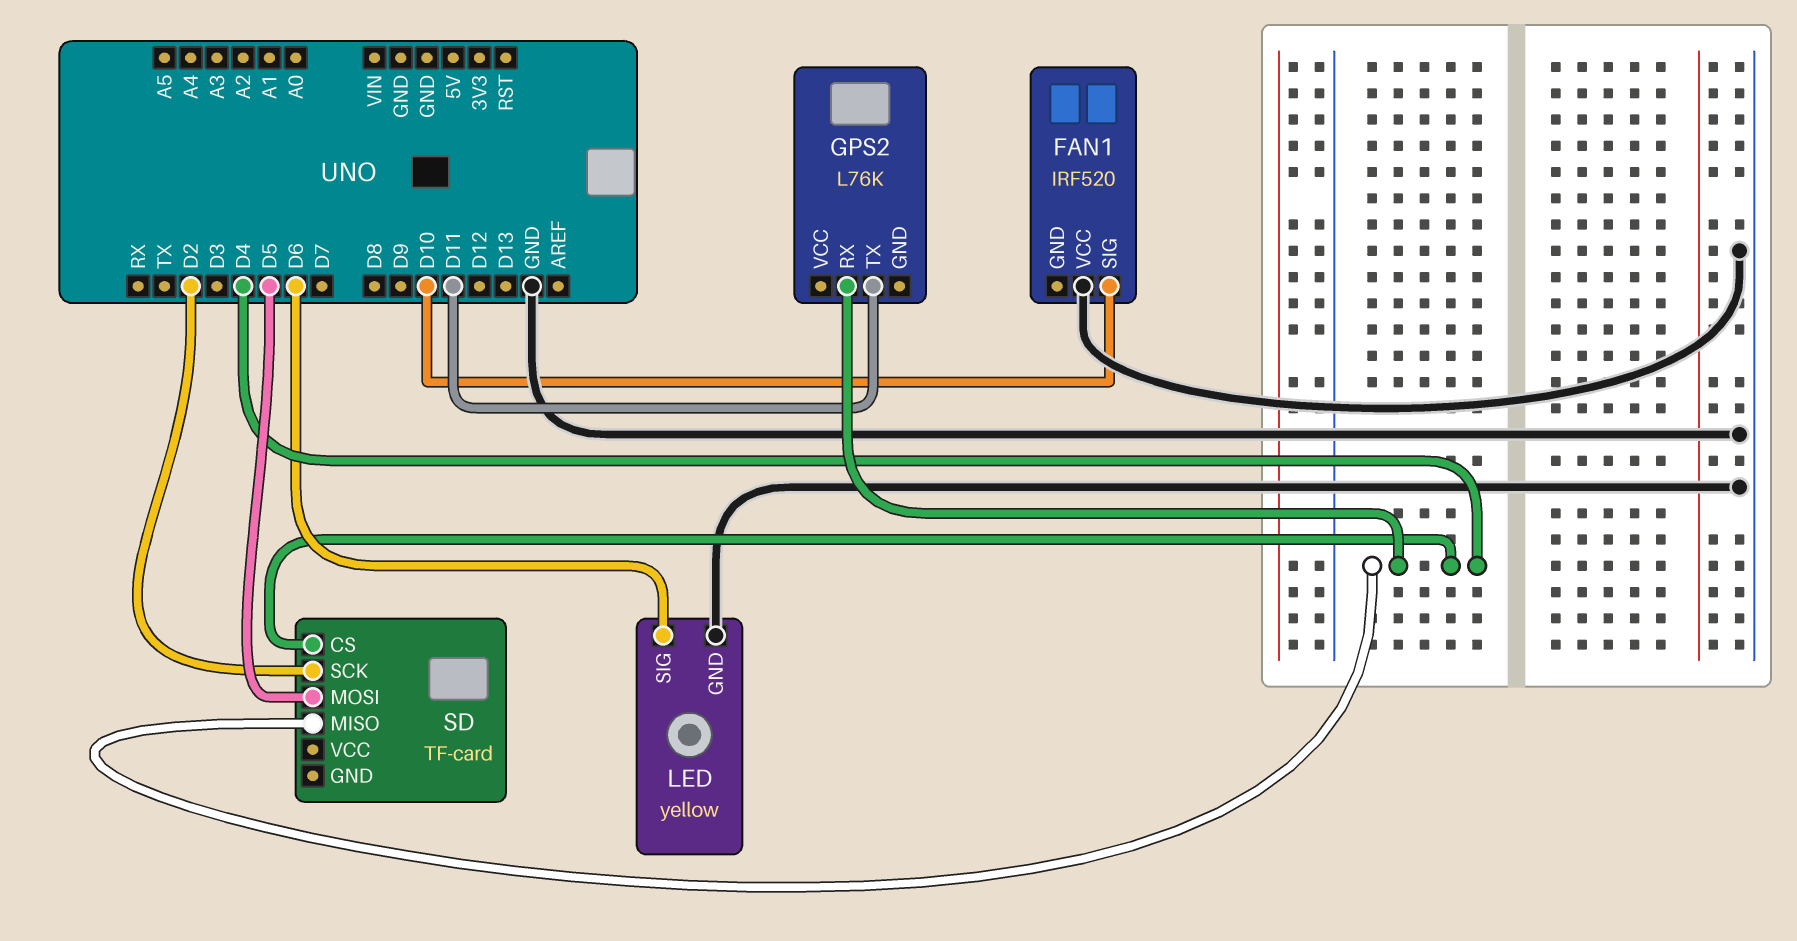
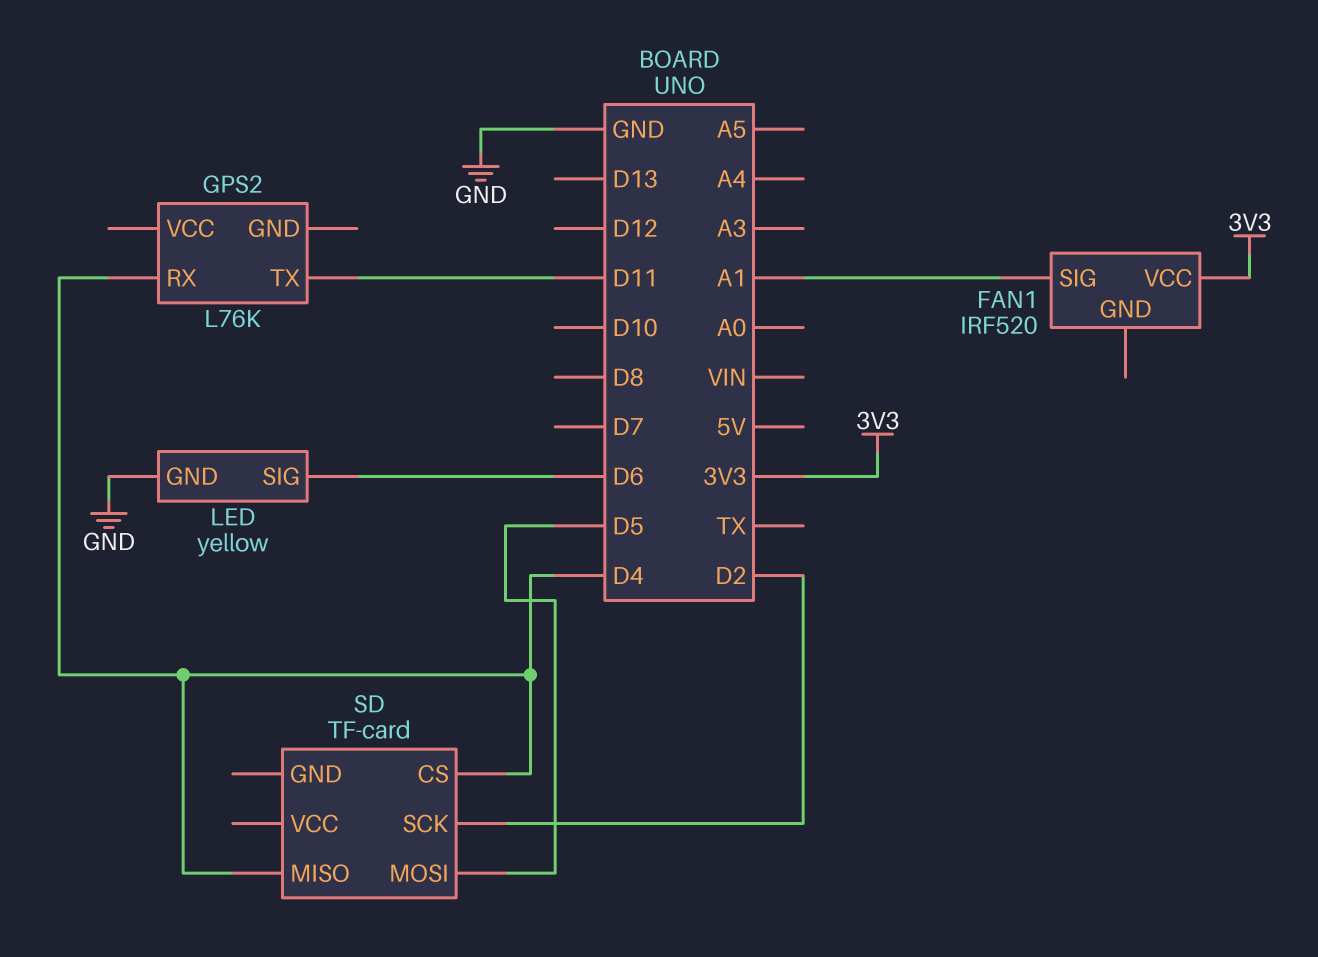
FAN1 pin SIG: D10 -> A1
FAN1 pin VCC: GND -> 3V3

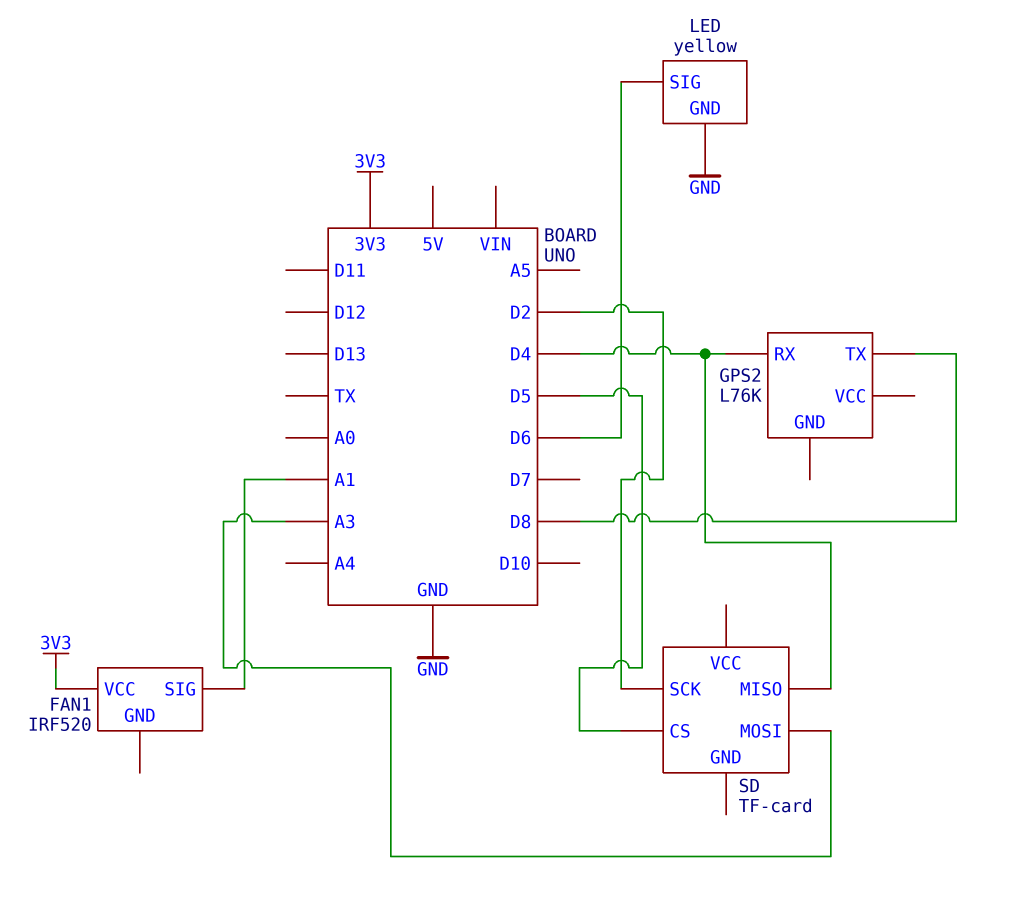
GPS2 pin TX: D11 -> D8
SD pin CS: D4 -> D5
SD pin MOSI: D5 -> A3

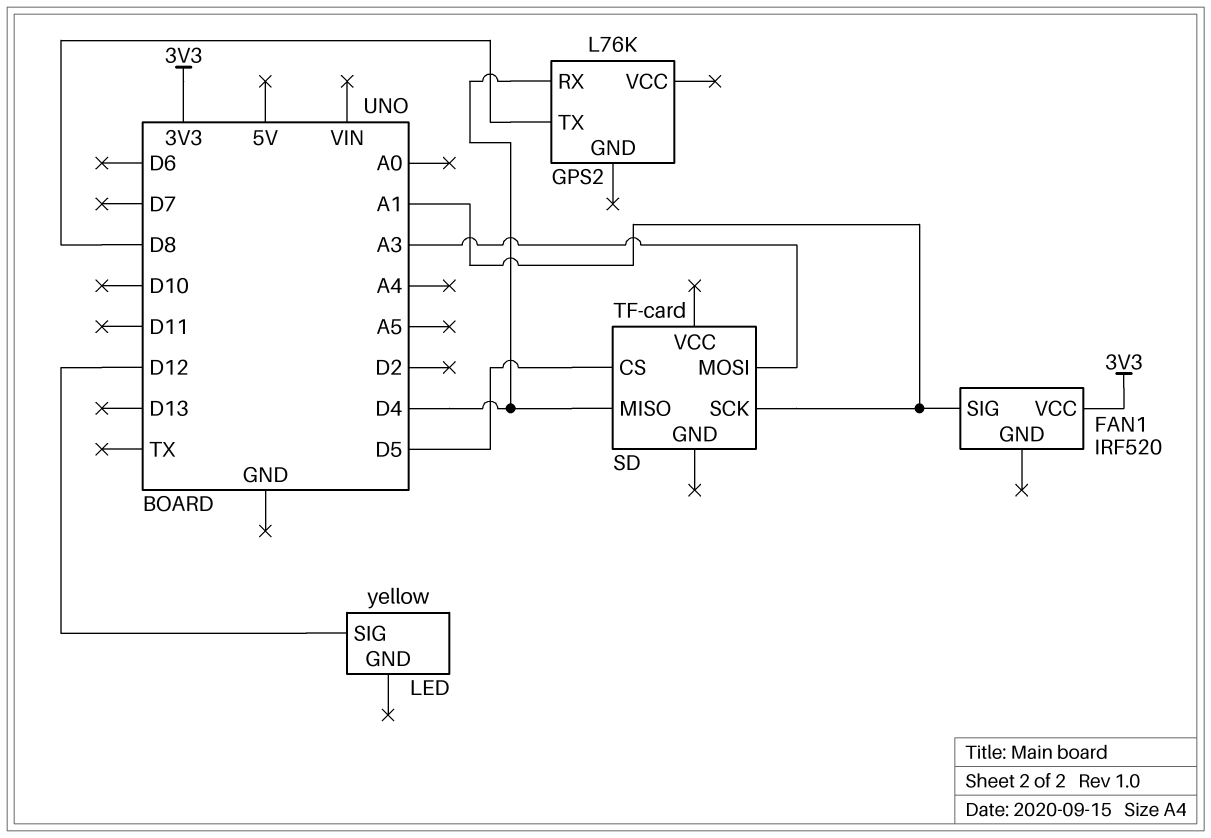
LED pin GND: GND -> none
LED pin SIG: D6 -> D12
SD pin SCK: D2 -> A1

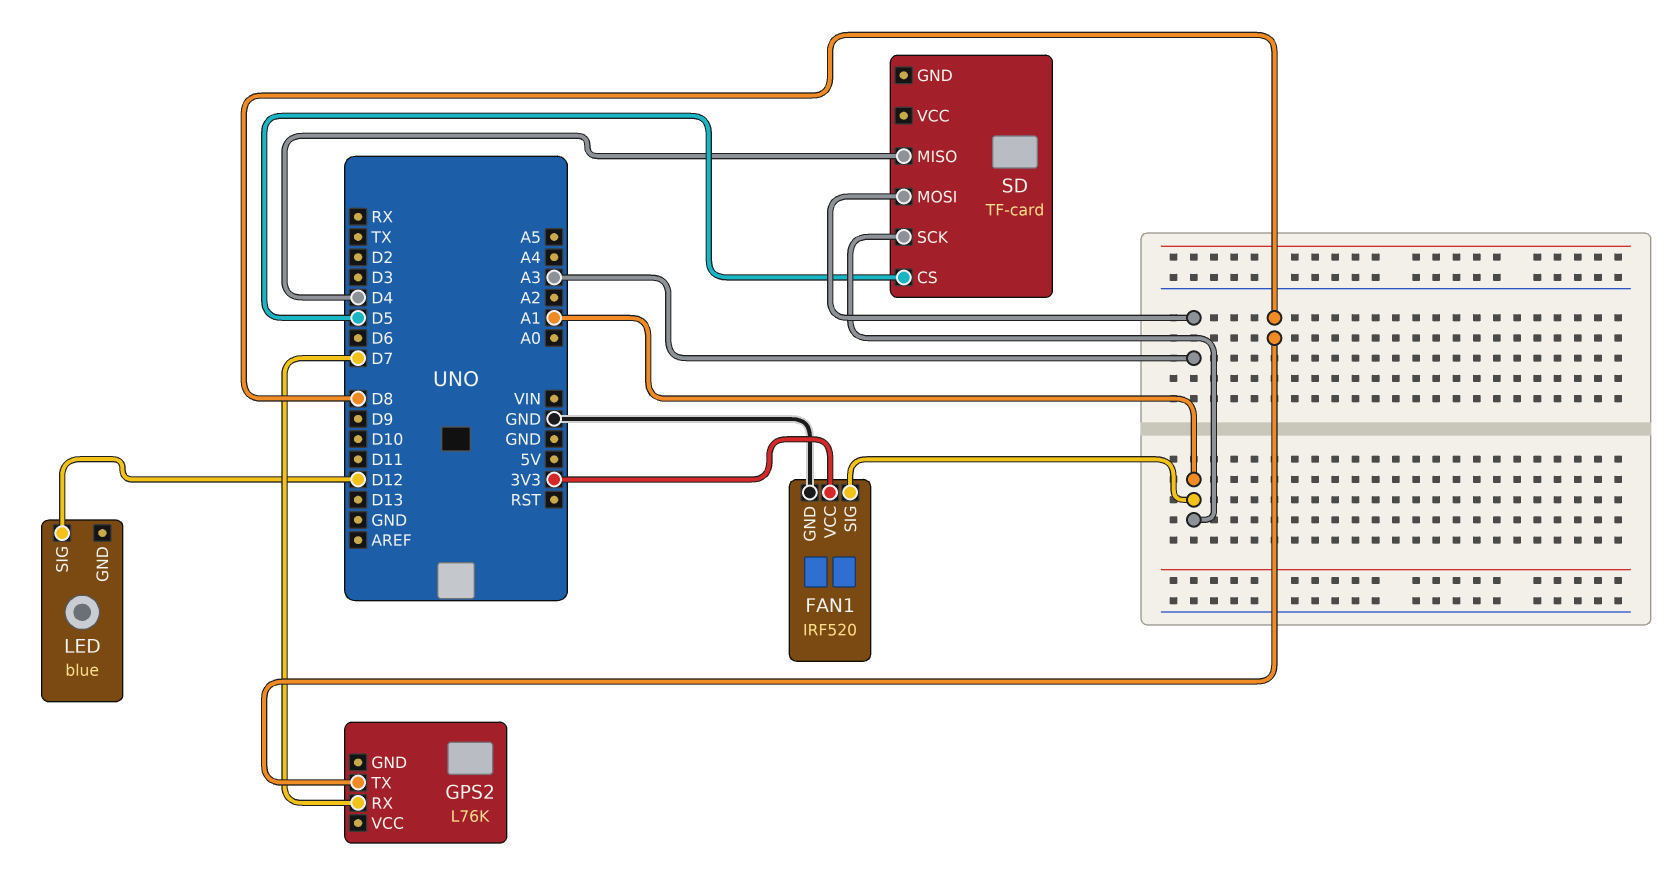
FAN1 pin GND: none -> GND
GPS2 pin RX: D4 -> D7
LED: yellow -> blue

